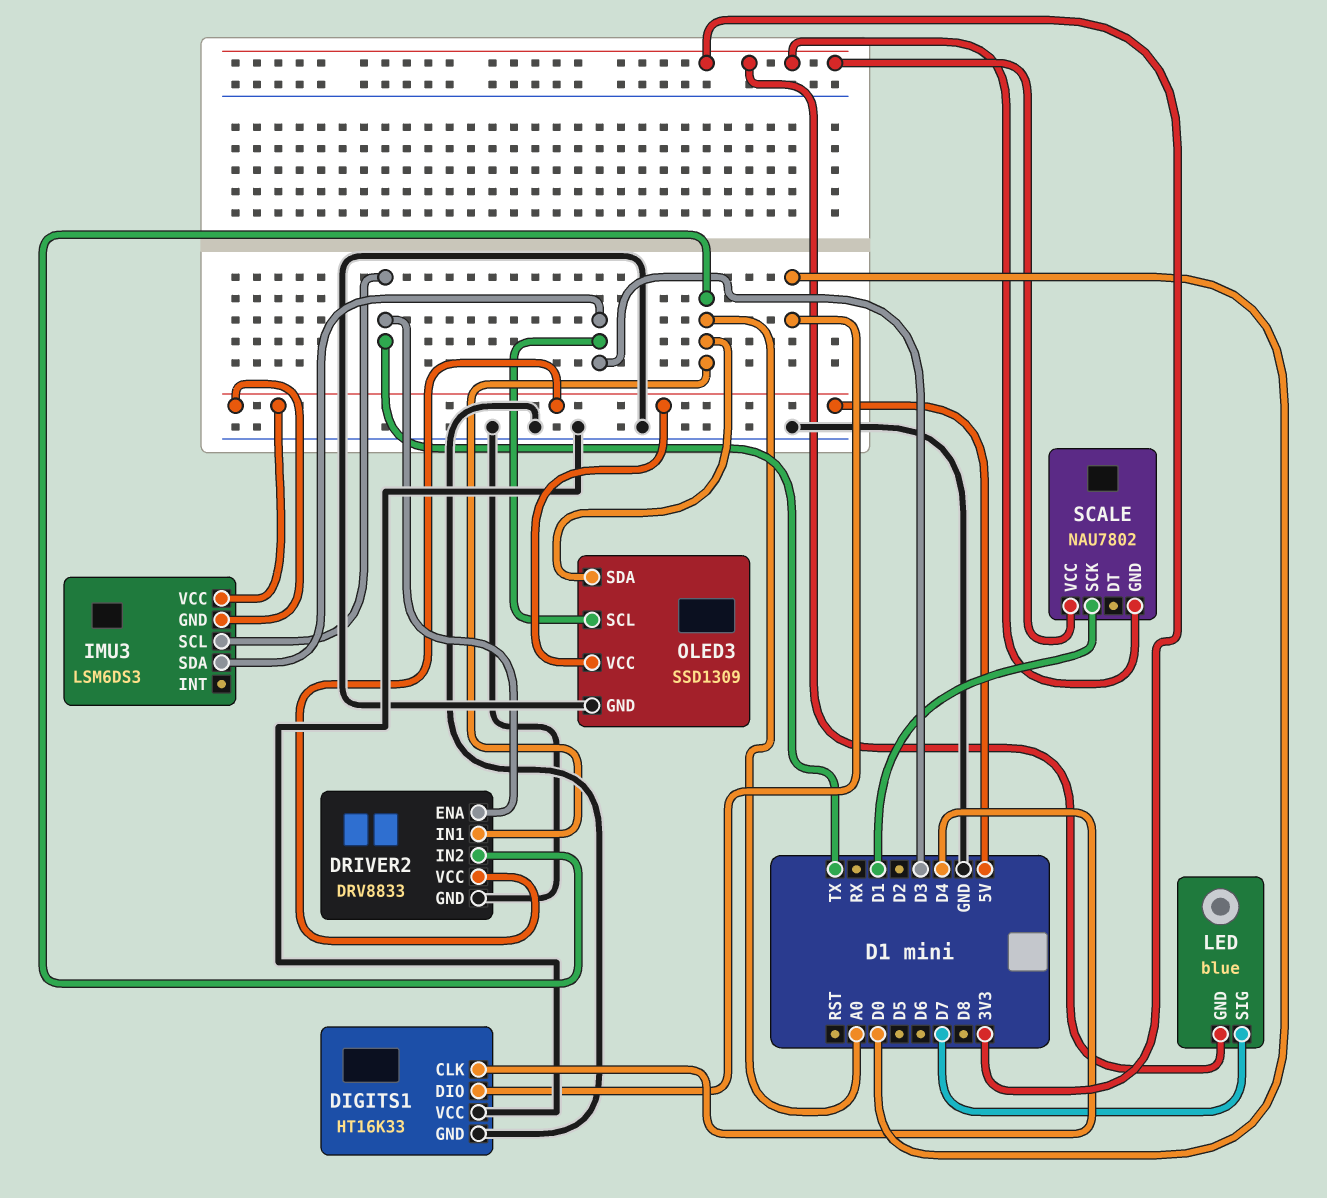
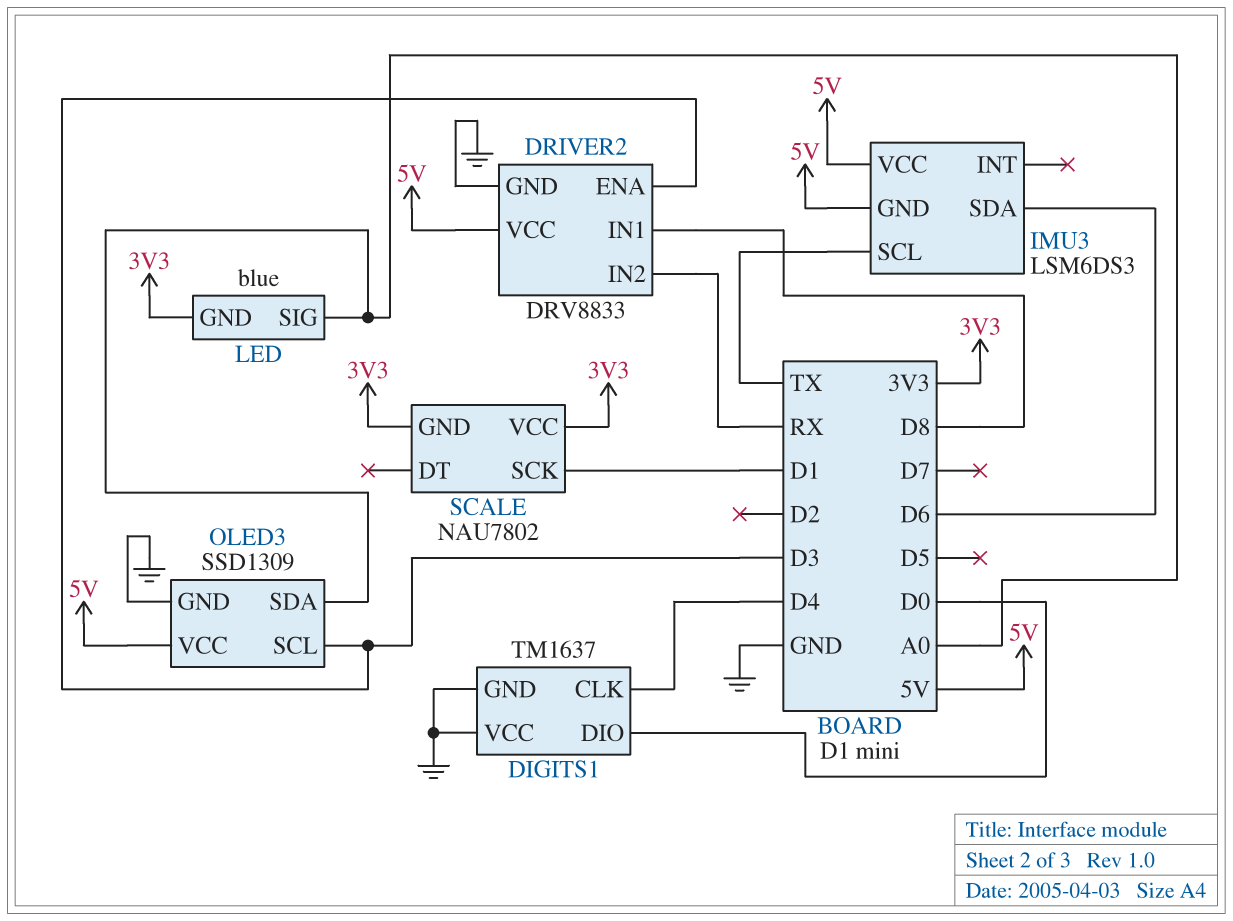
DIGITS1: HT16K33 -> TM1637
DRIVER2 pin ENA: TX -> D3
DRIVER2 pin IN1: A0 -> D8
DRIVER2 pin IN2: A0 -> RX
IMU3 pin SDA: D3 -> D6
LED pin SIG: D7 -> A0

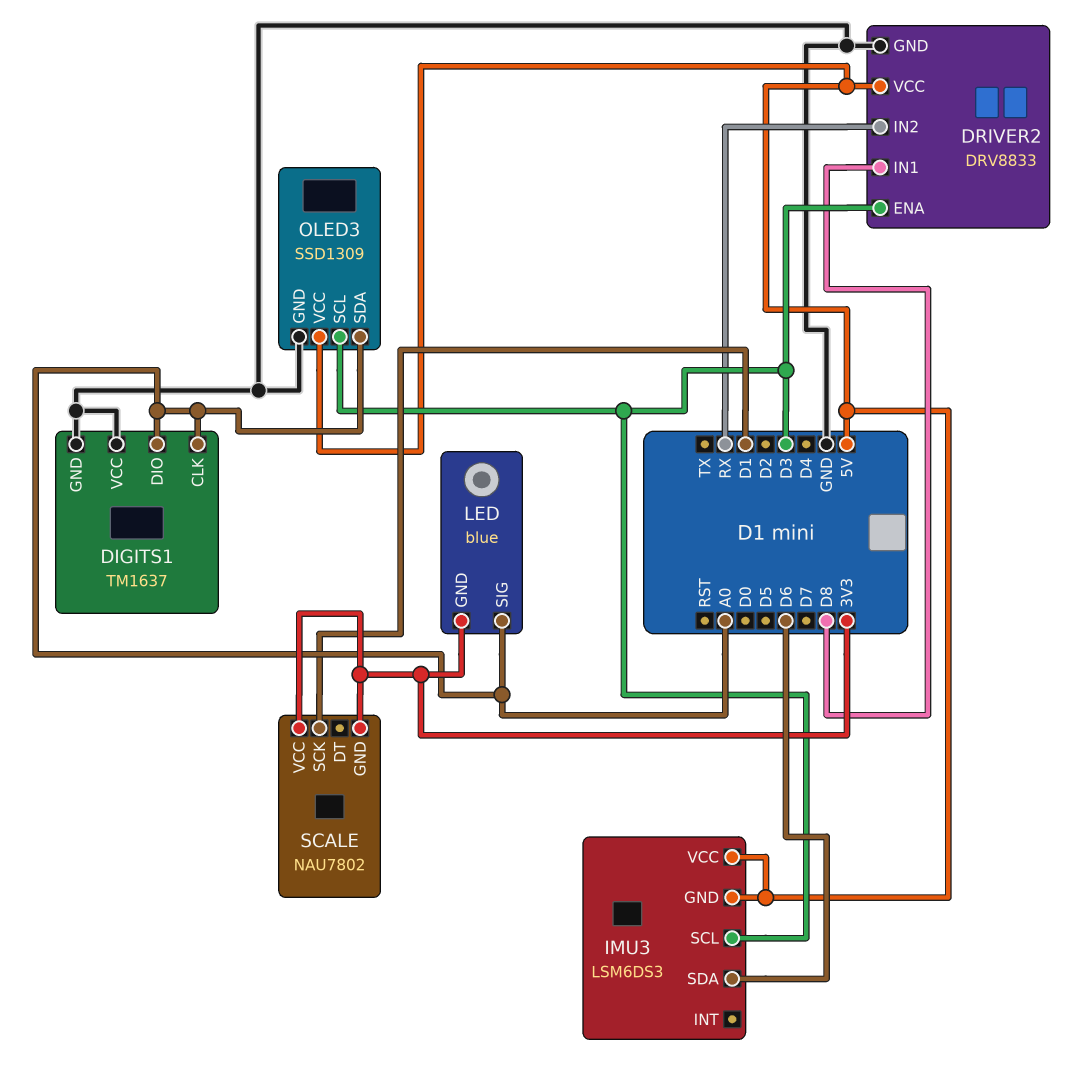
DIGITS1 pin CLK: D4 -> A0
DIGITS1 pin DIO: D0 -> A0
IMU3 pin SCL: TX -> D3

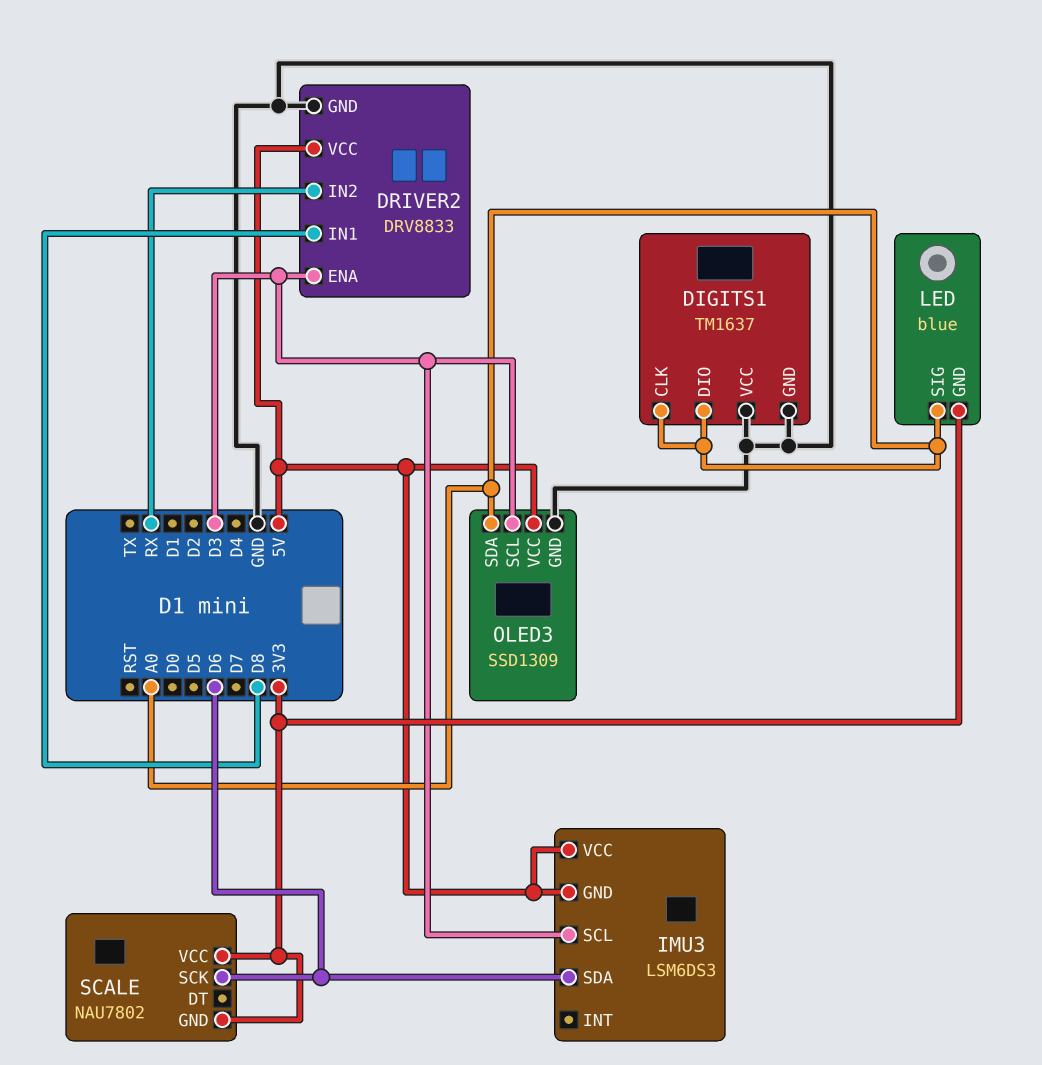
SCALE pin SCK: D1 -> D6

